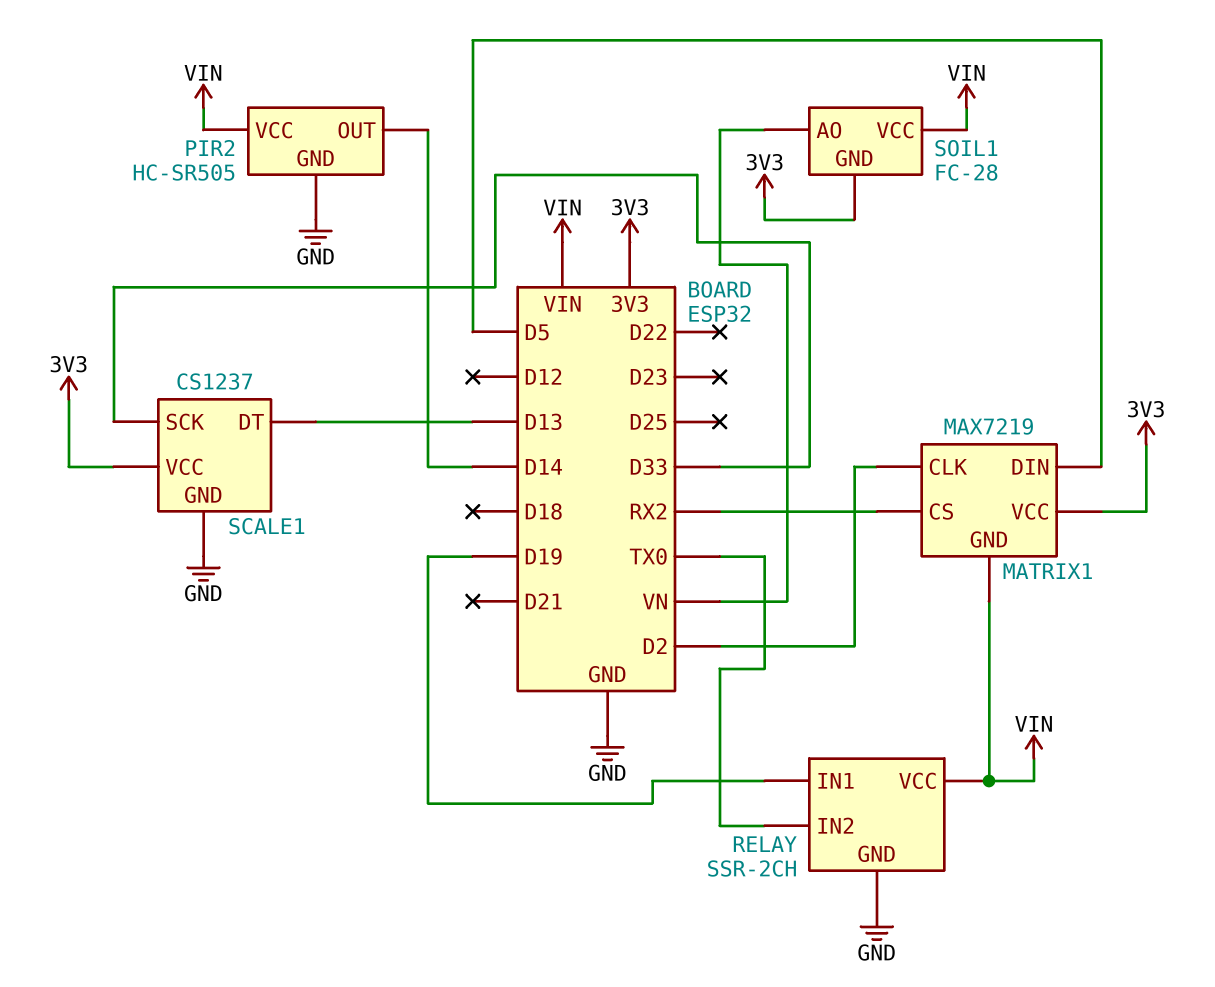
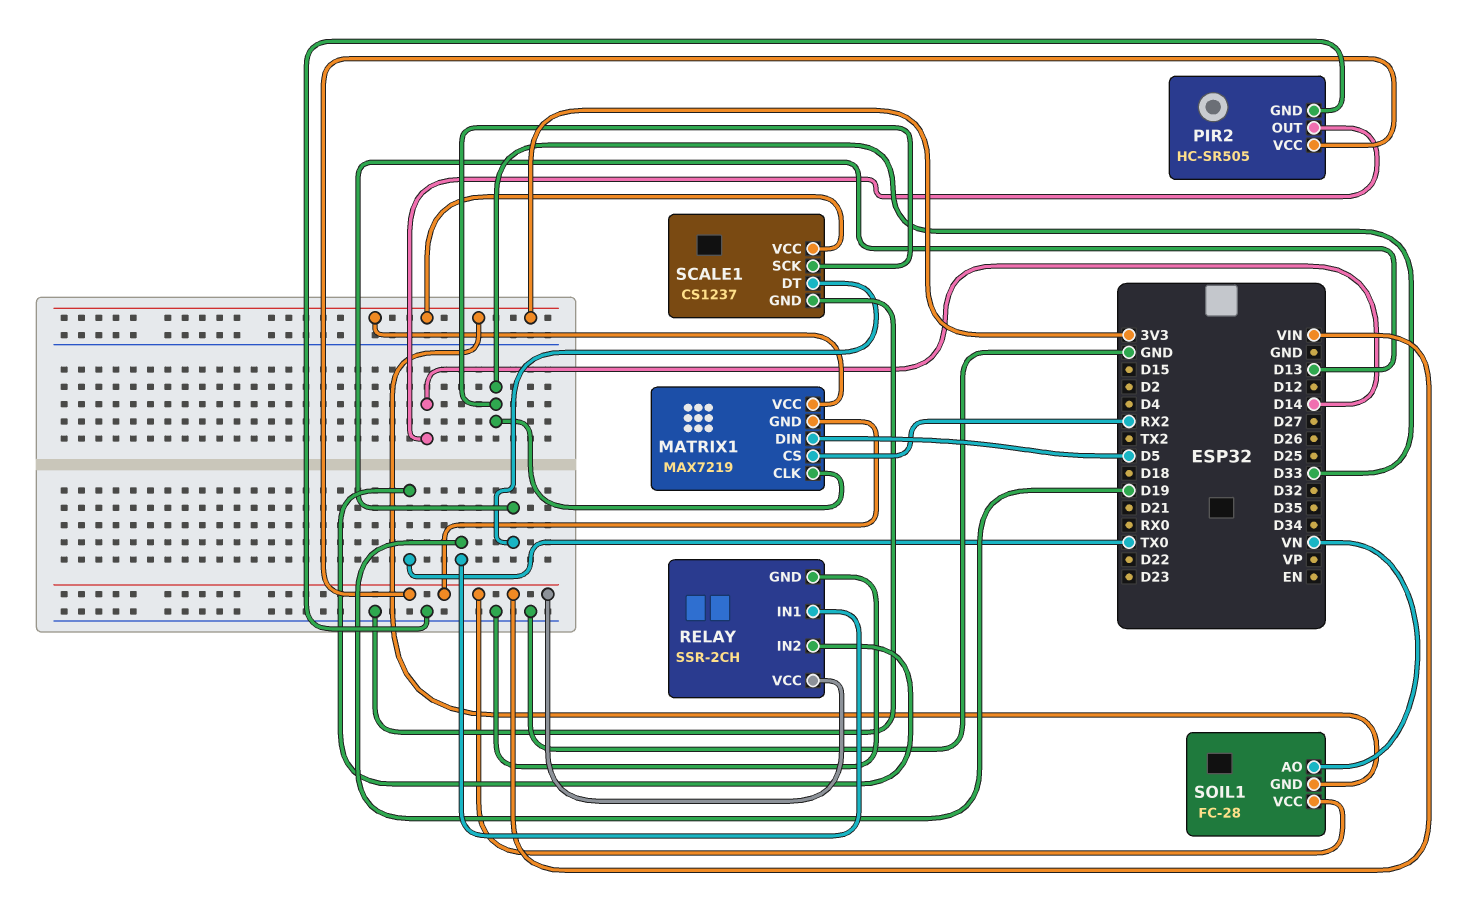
MATRIX1 pin CLK: D2 -> D33

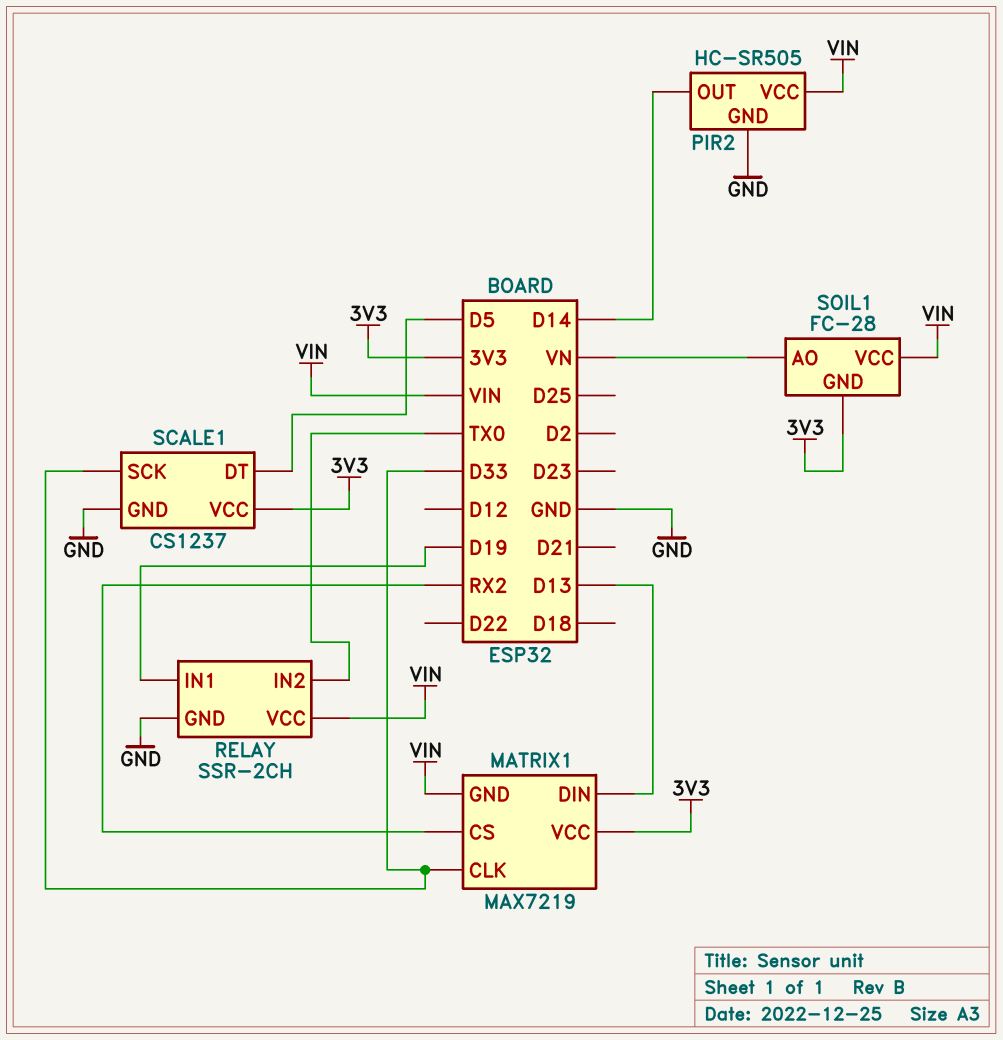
MATRIX1 pin DIN: D5 -> D13
SCALE1 pin DT: D13 -> D5

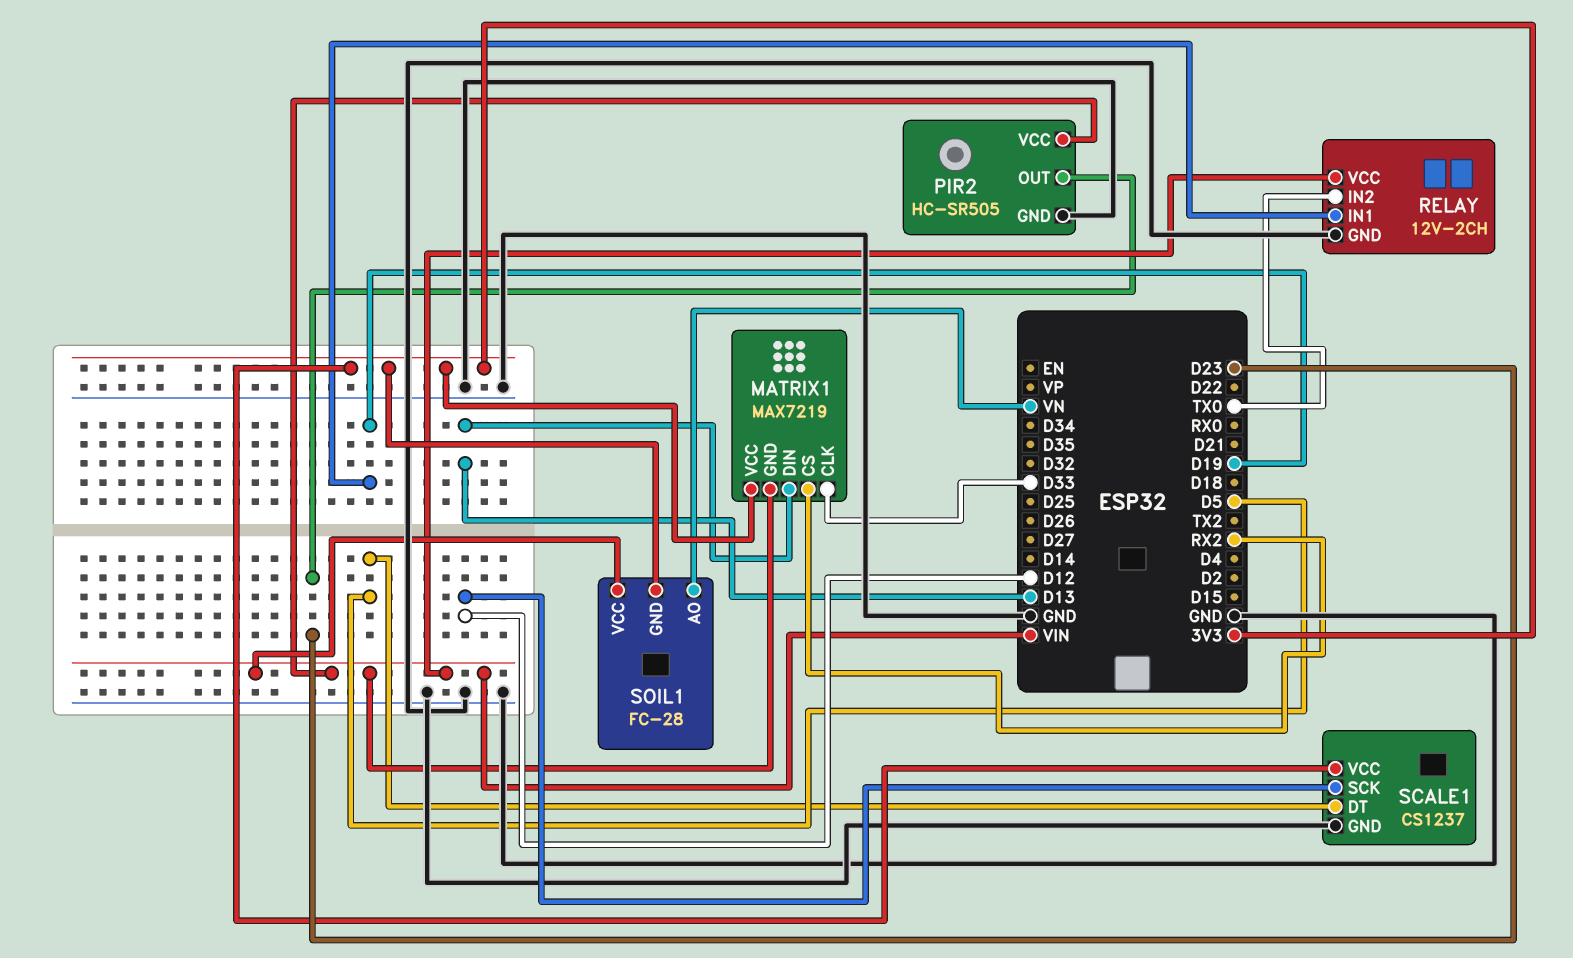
PIR2 pin OUT: D14 -> D23
RELAY: SSR-2CH -> 12V-2CH
SCALE1 pin SCK: D33 -> D12

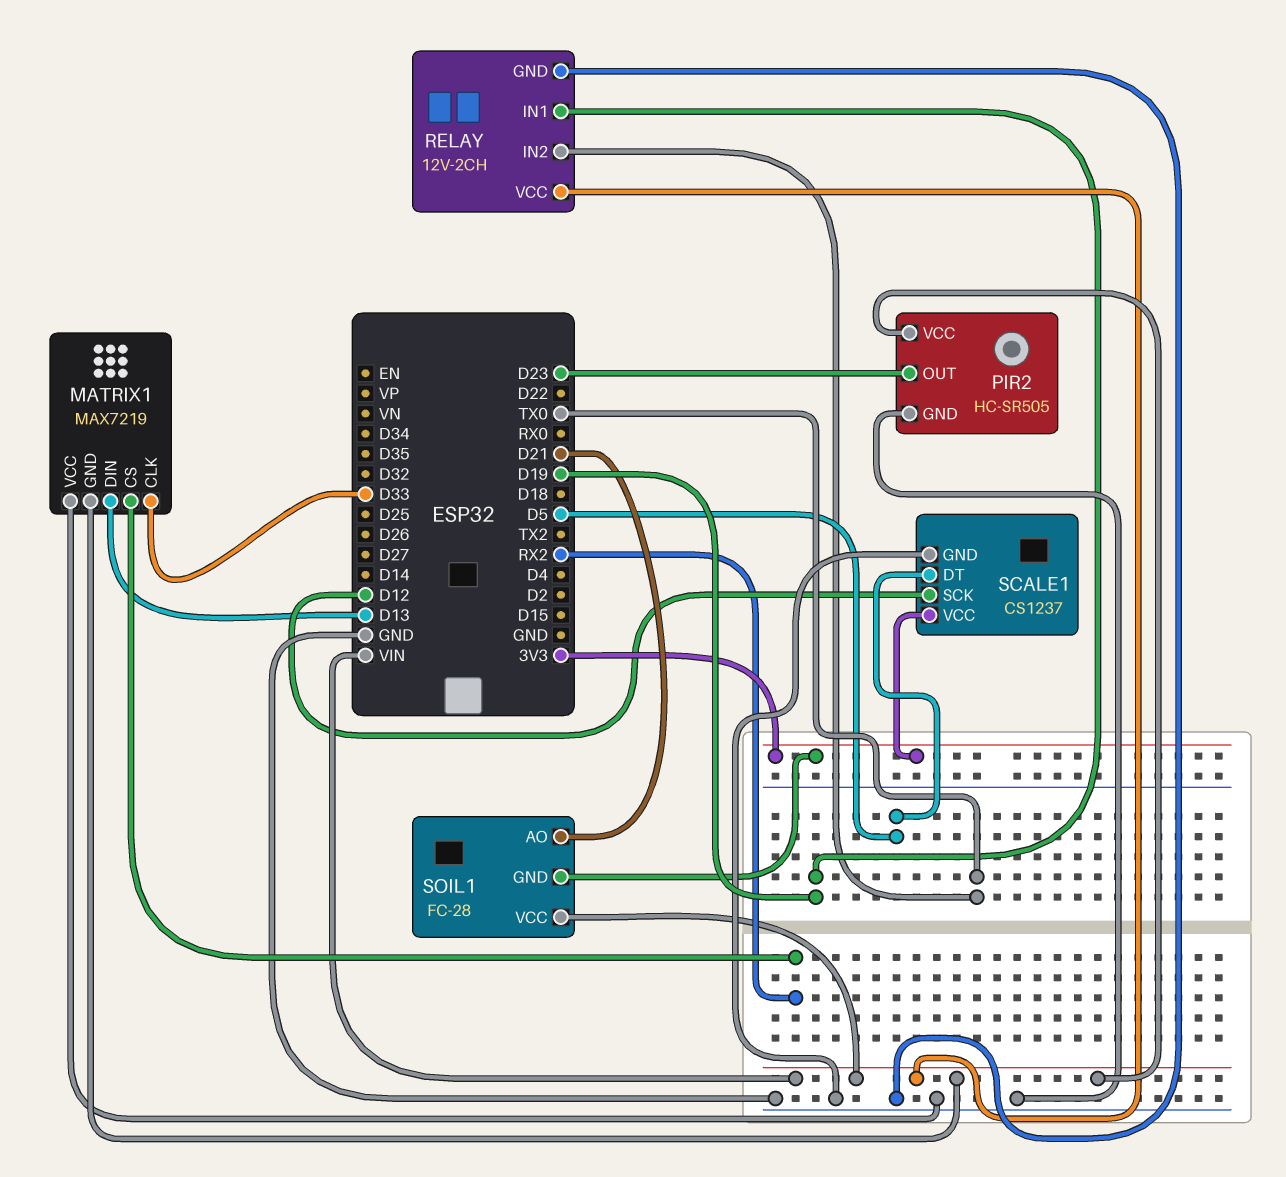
MATRIX1 pin VCC: 3V3 -> GND
SOIL1 pin AO: VN -> D21

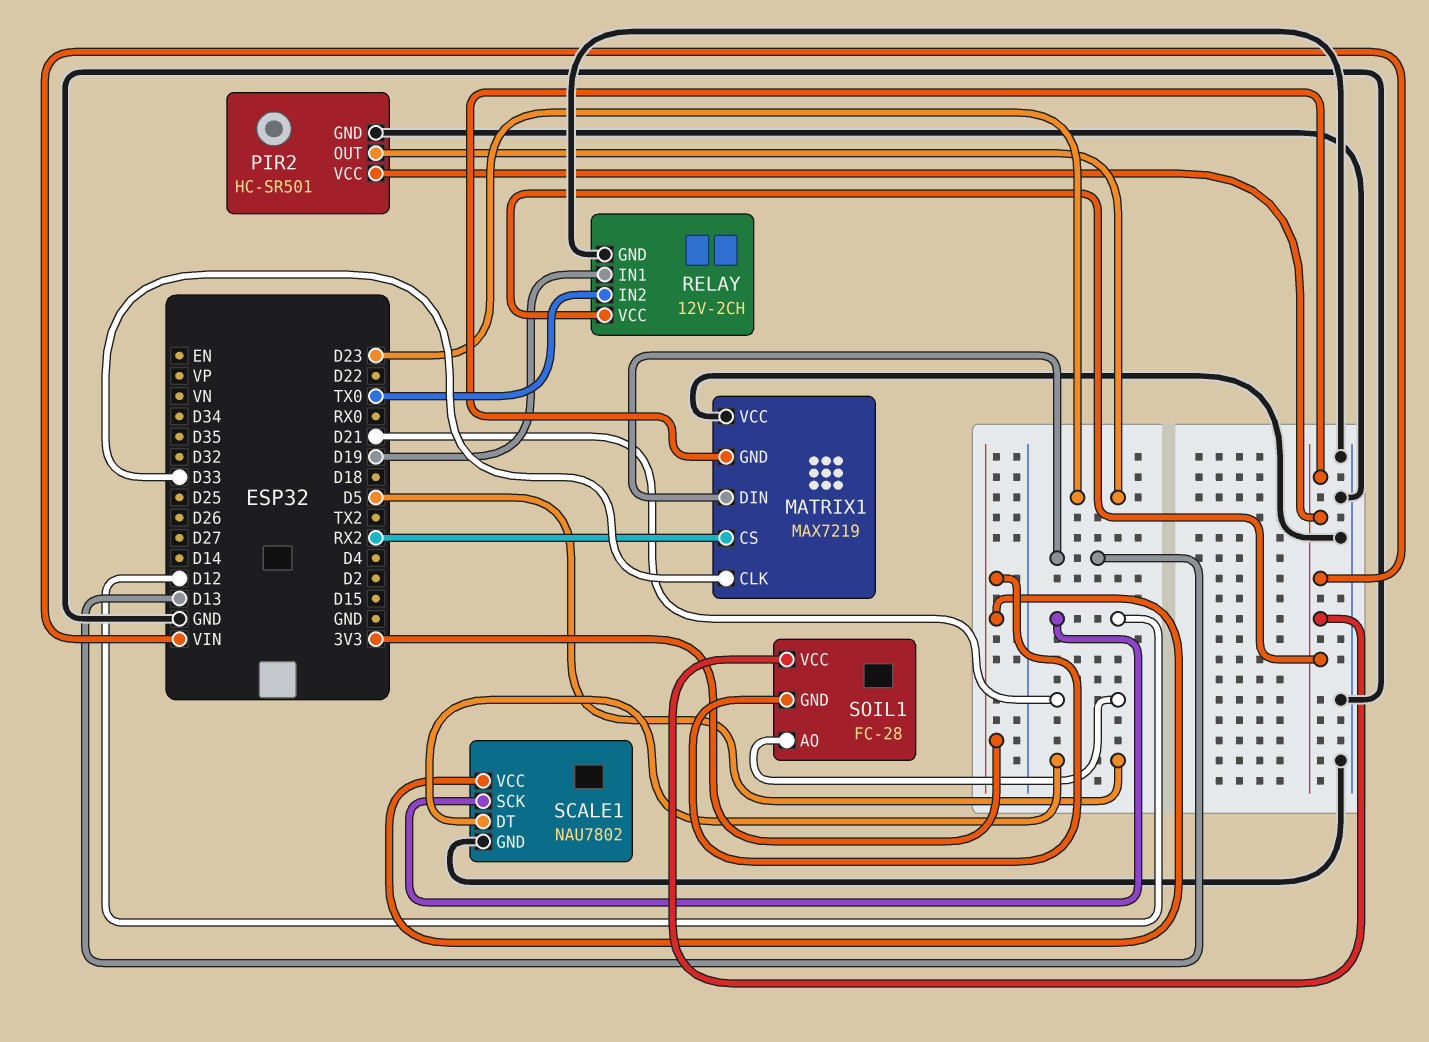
PIR2: HC-SR505 -> HC-SR501
SCALE1: CS1237 -> NAU7802

